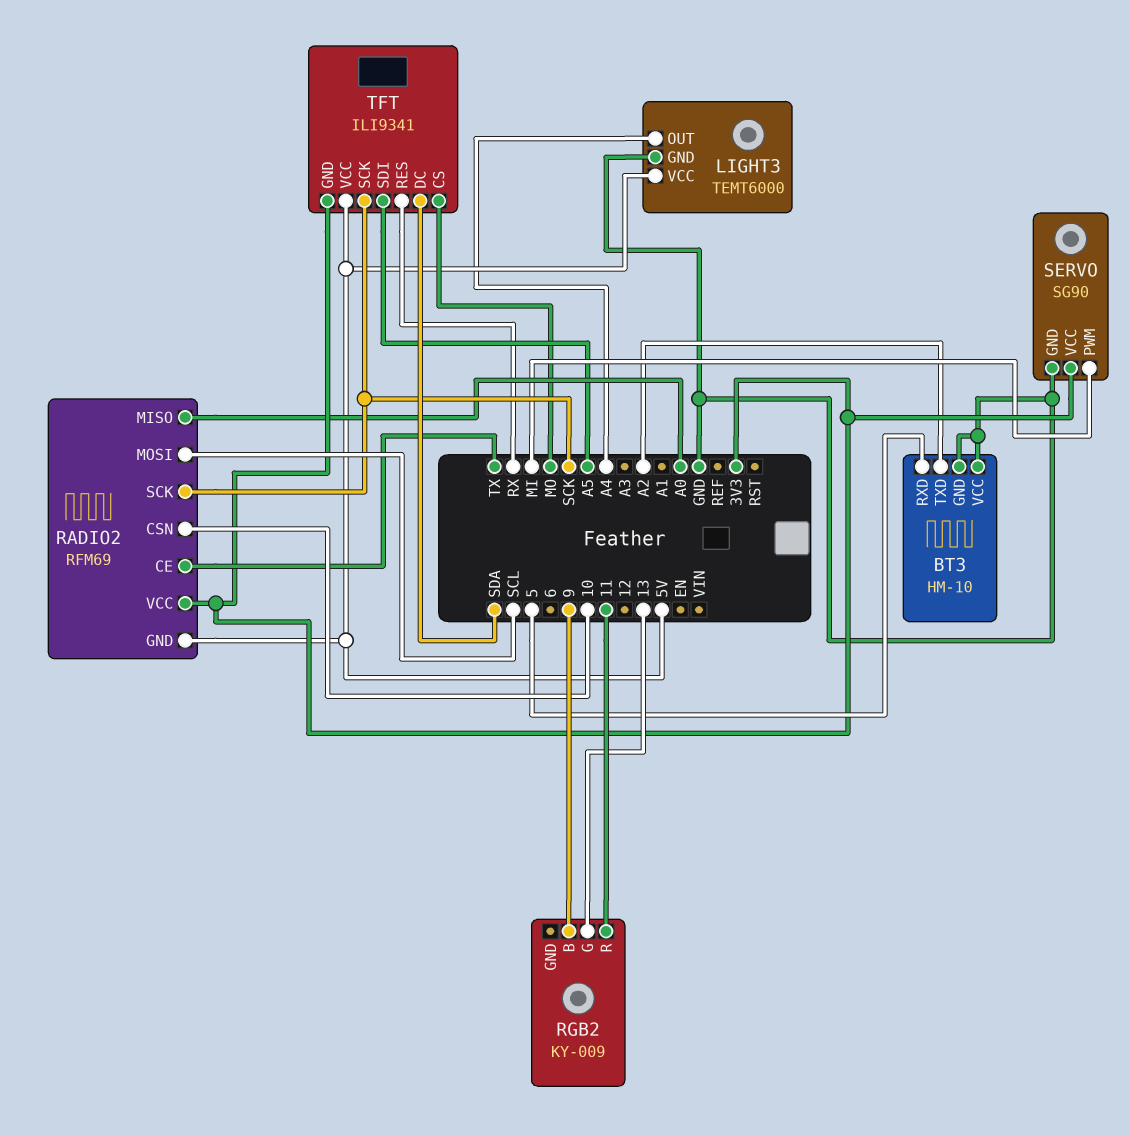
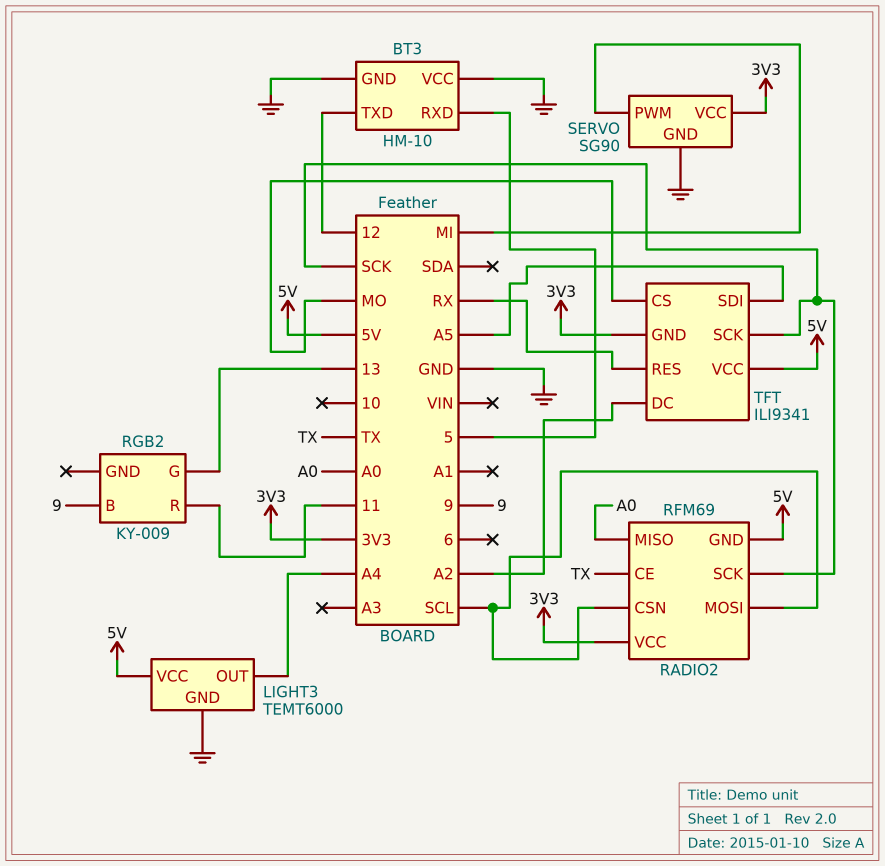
BT3 pin TXD: A2 -> 12
RADIO2 pin CSN: 10 -> SCL
TFT pin DC: SDA -> A2

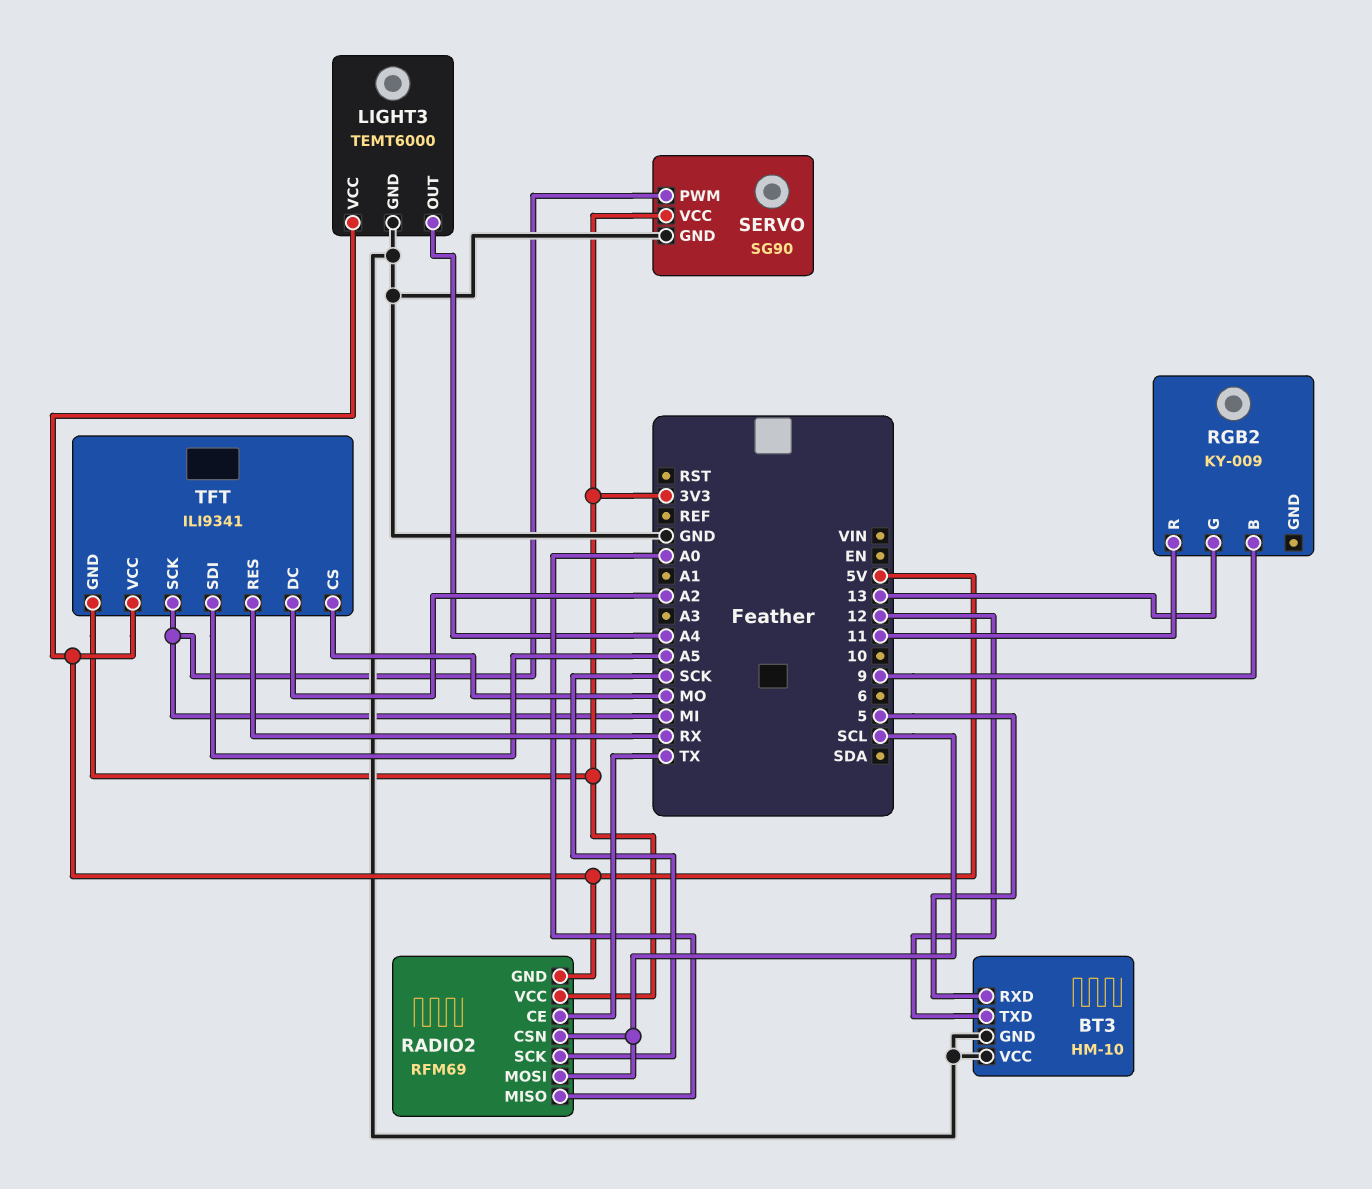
TFT pin SCK: SCK -> MI

